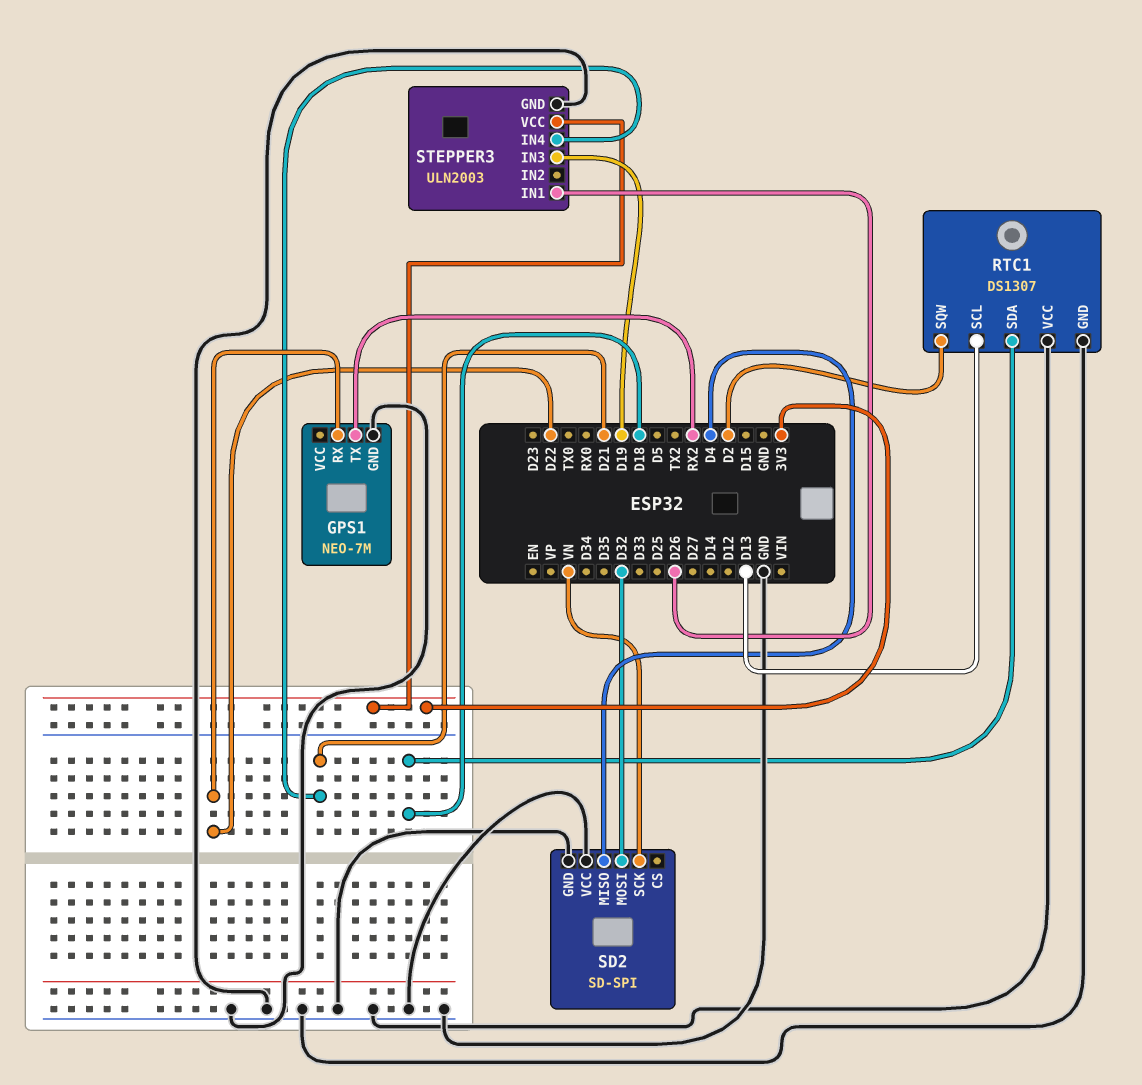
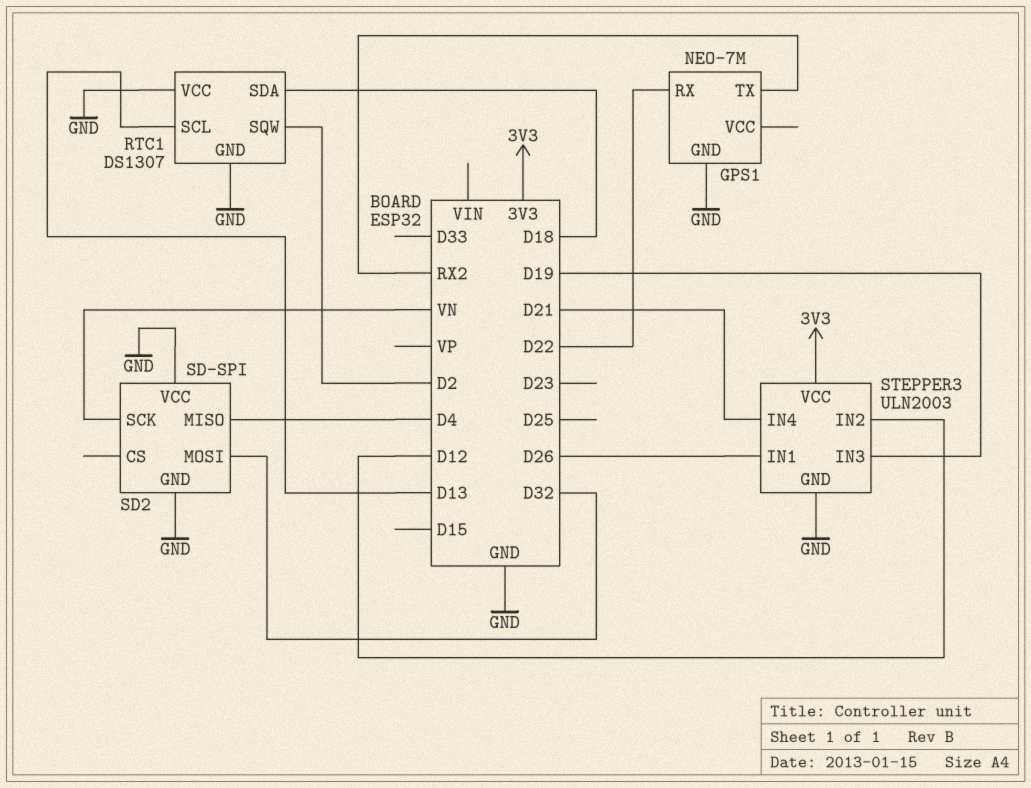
STEPPER3 pin IN2: none -> D12

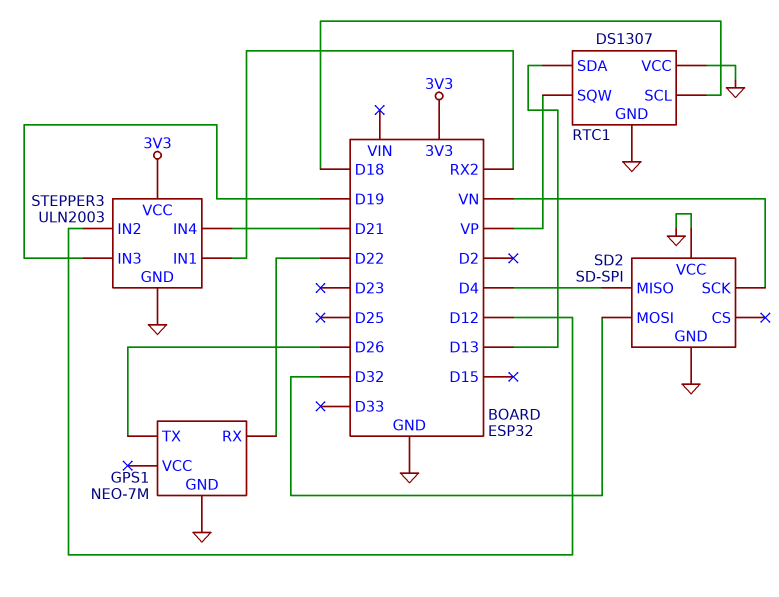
GPS1 pin TX: RX2 -> D26
RTC1 pin SCL: D13 -> D18
RTC1 pin SDA: D18 -> D13
RTC1 pin SQW: D2 -> VP
STEPPER3 pin IN1: D26 -> RX2

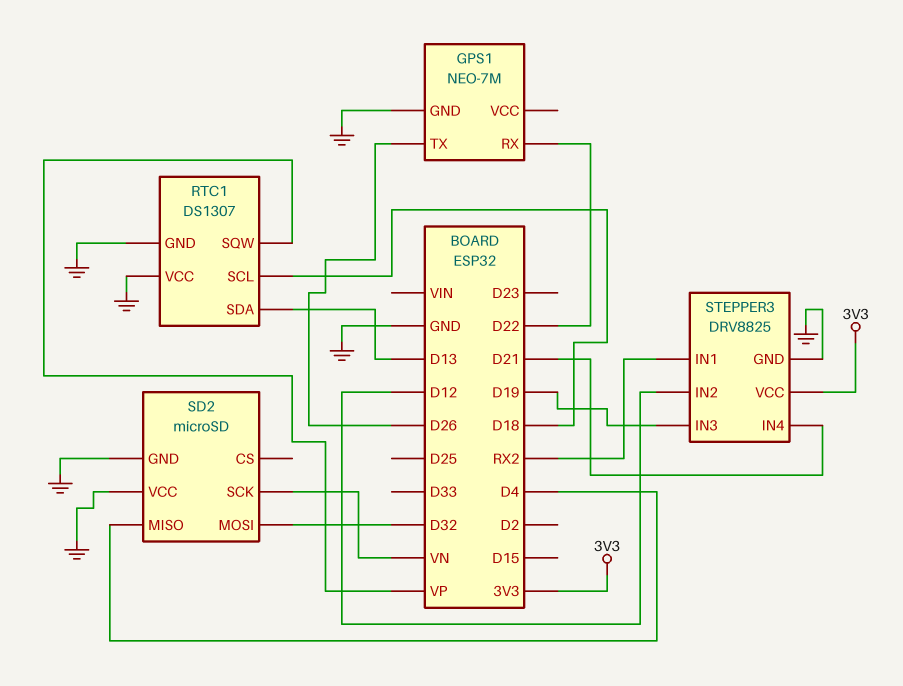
SD2: SD-SPI -> microSD
STEPPER3: ULN2003 -> DRV8825

